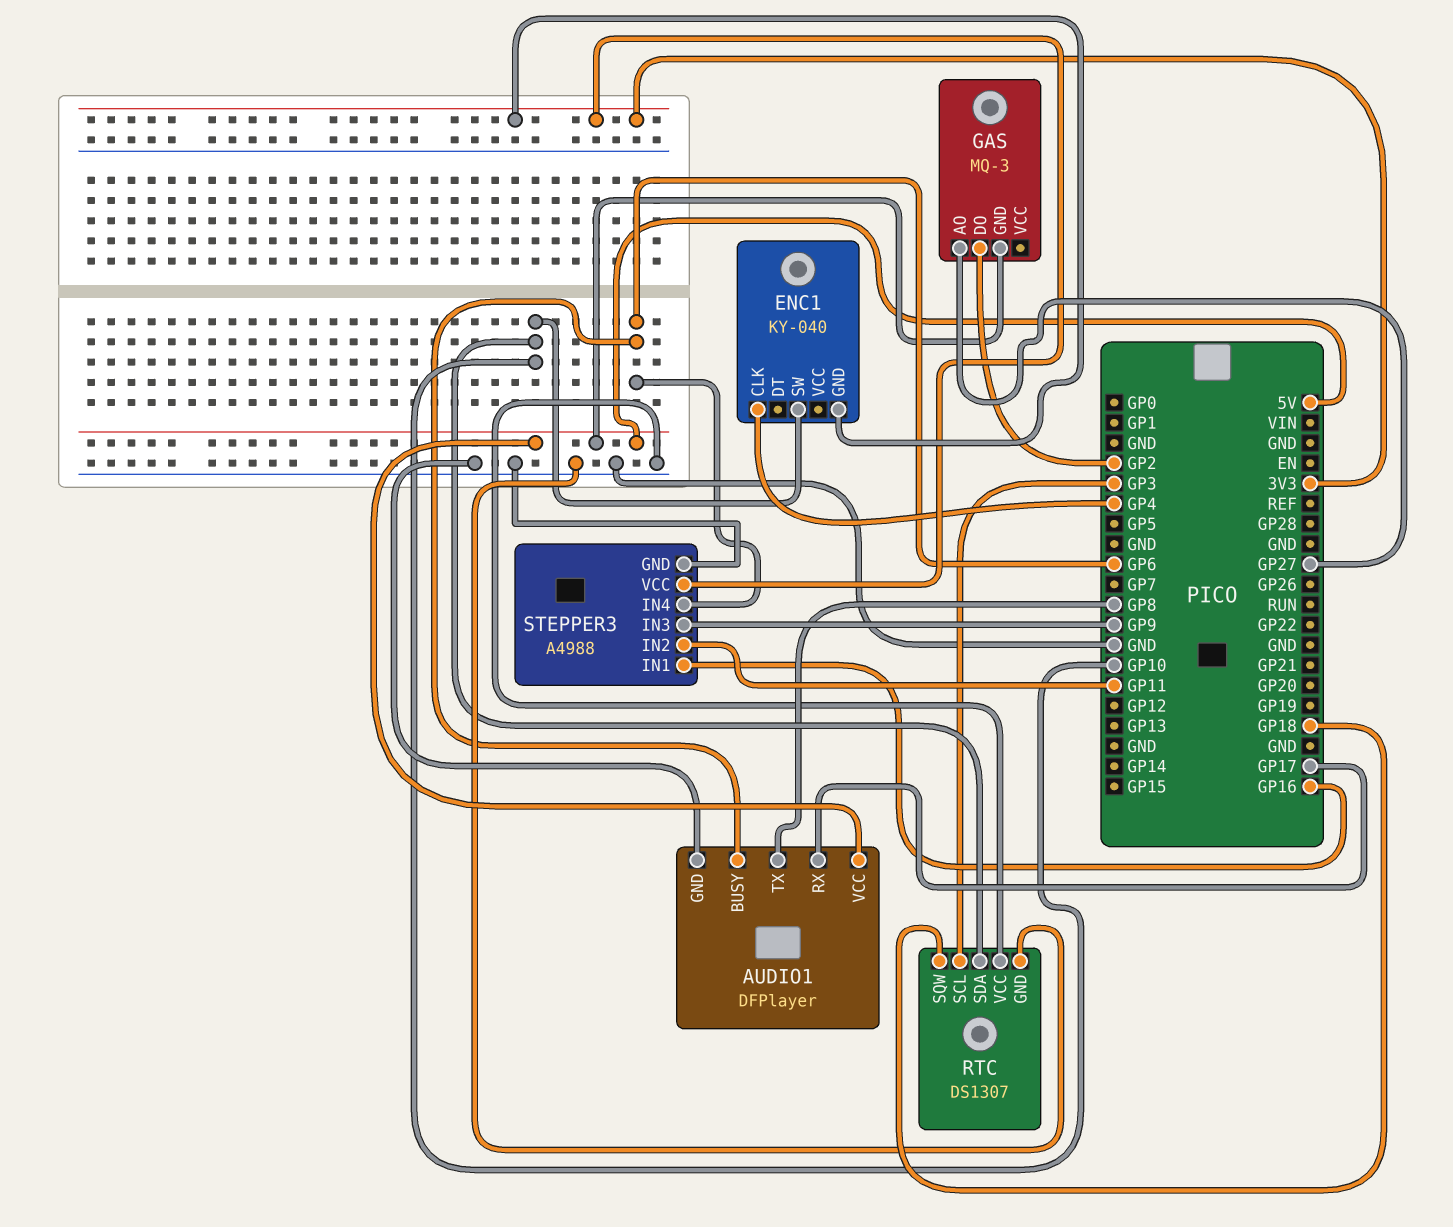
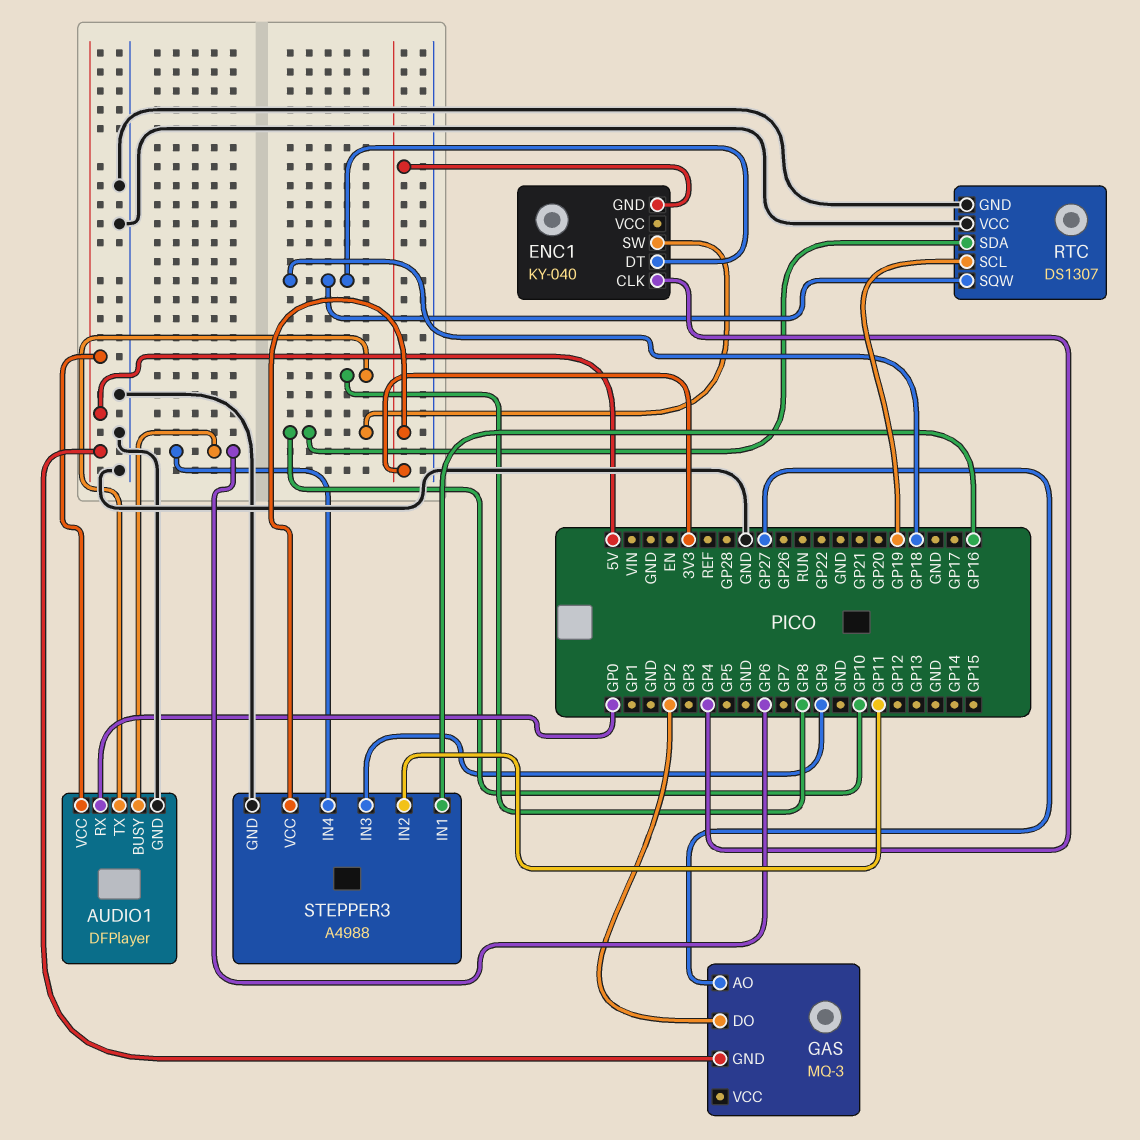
AUDIO1 pin RX: GP17 -> GP0
ENC1 pin DT: none -> GP18
RTC pin SCL: GP3 -> GP19

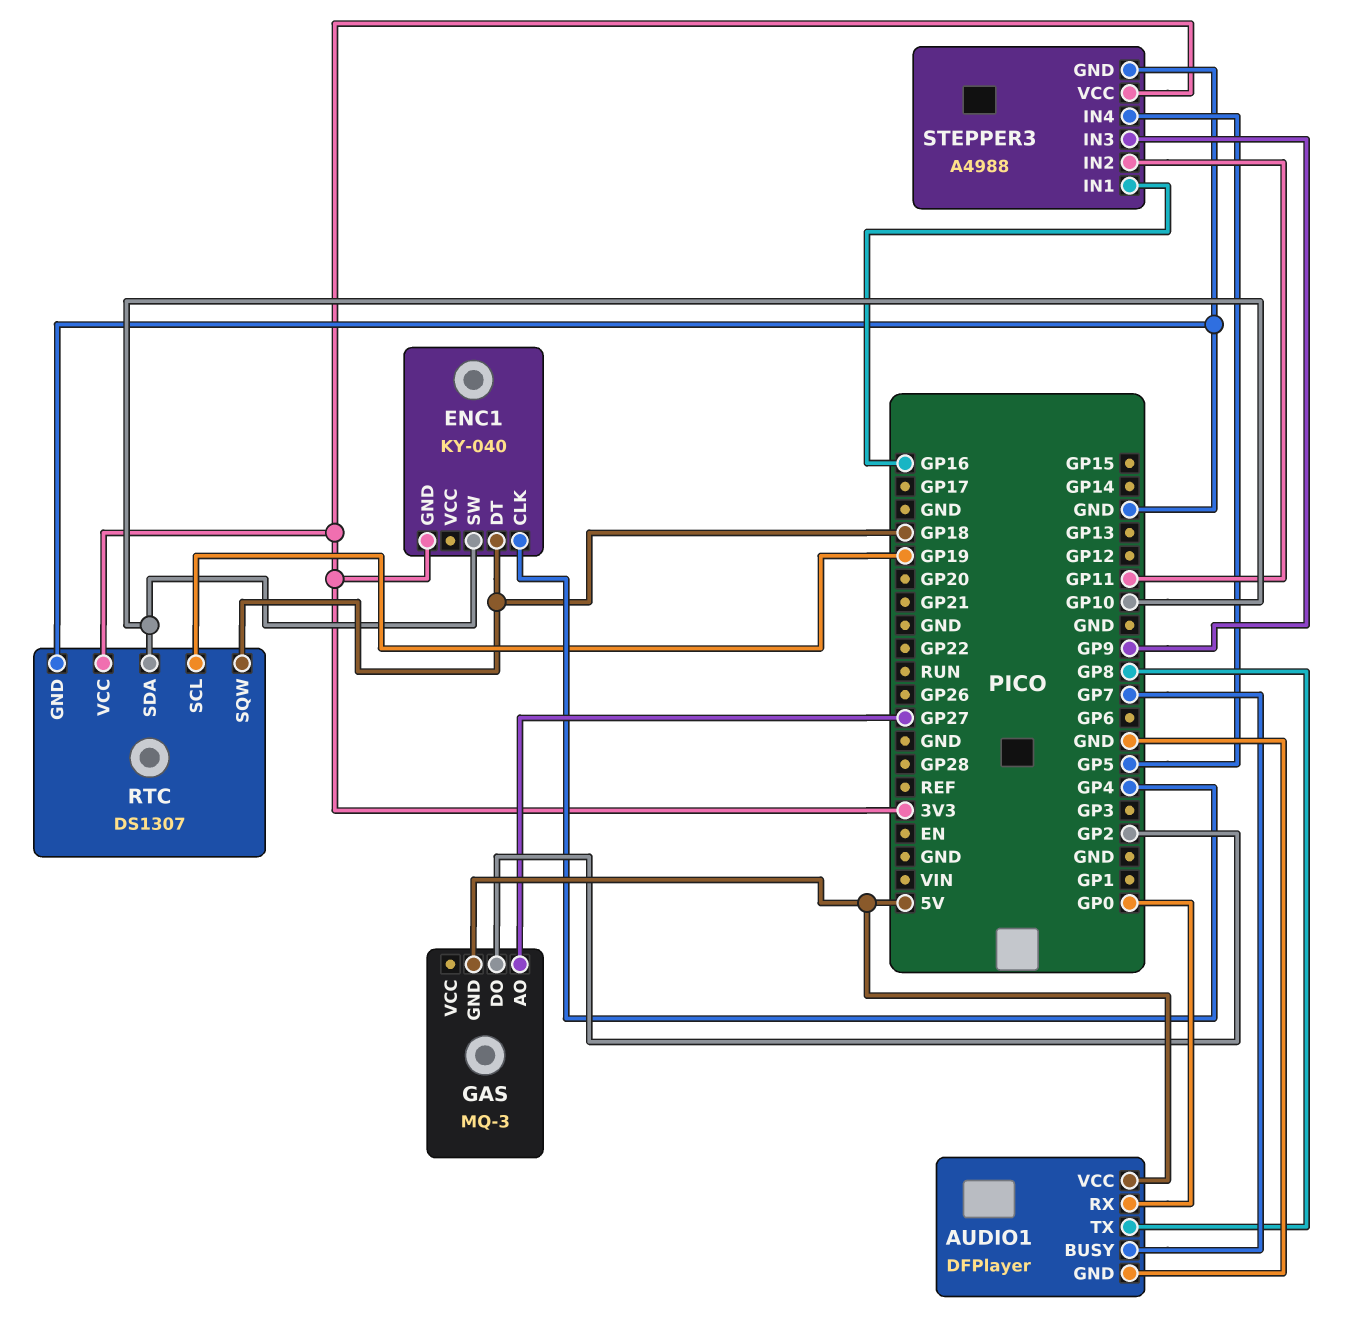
AUDIO1 pin BUSY: GP6 -> GP7
RTC pin VCC: GND -> 3V3
STEPPER3 pin IN4: GP6 -> GP5

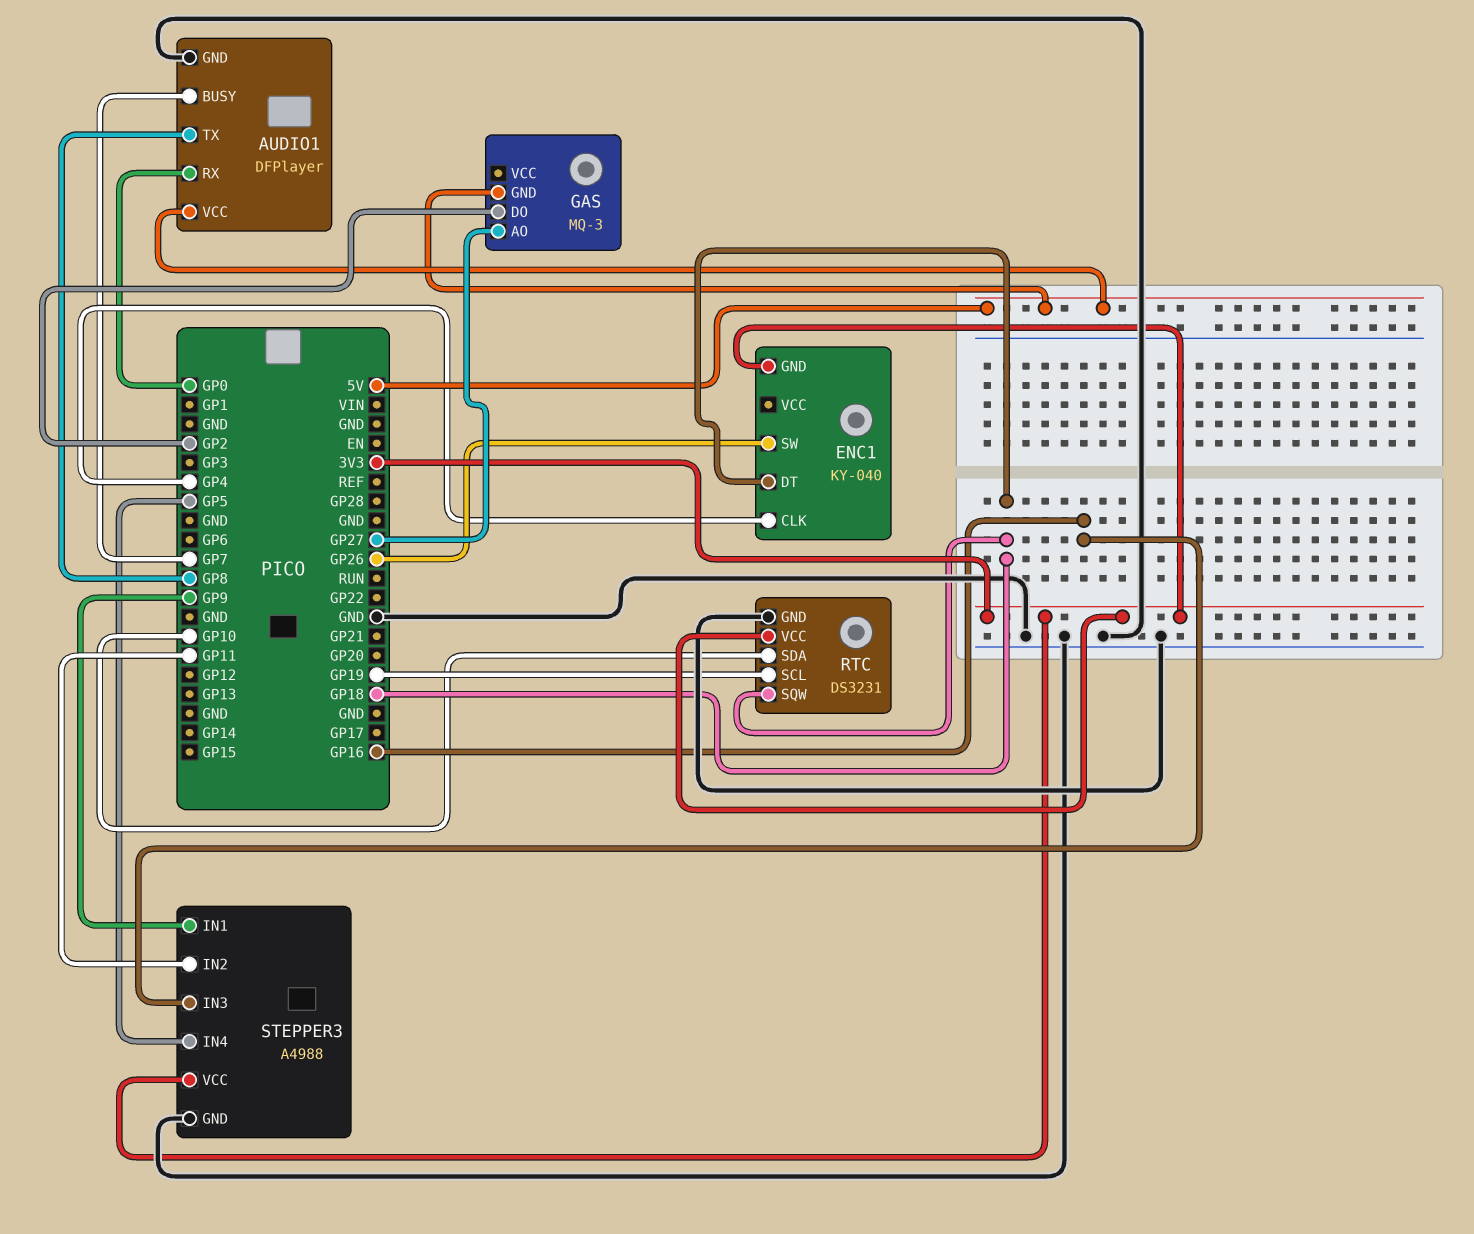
ENC1 pin SW: GP10 -> GP26
RTC: DS1307 -> DS3231
STEPPER3 pin IN1: GP16 -> GP9
STEPPER3 pin IN3: GP9 -> GP16

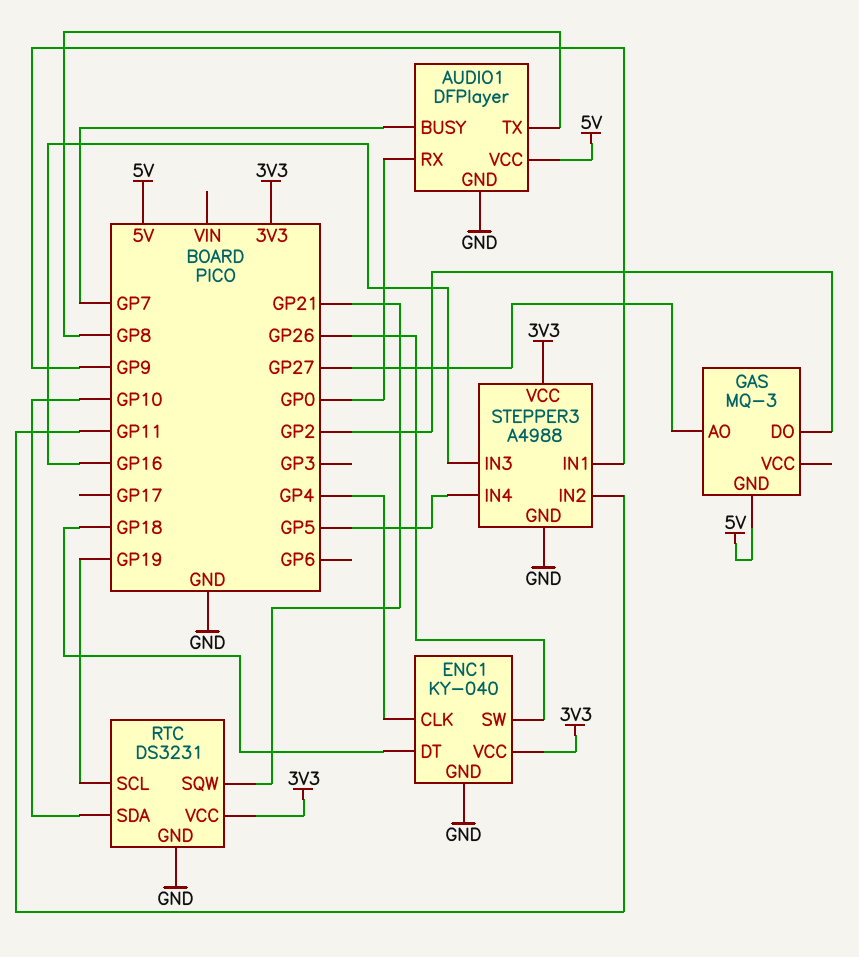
ENC1 pin GND: 3V3 -> GND
ENC1 pin VCC: none -> 3V3
RTC pin SQW: GP18 -> GP21

